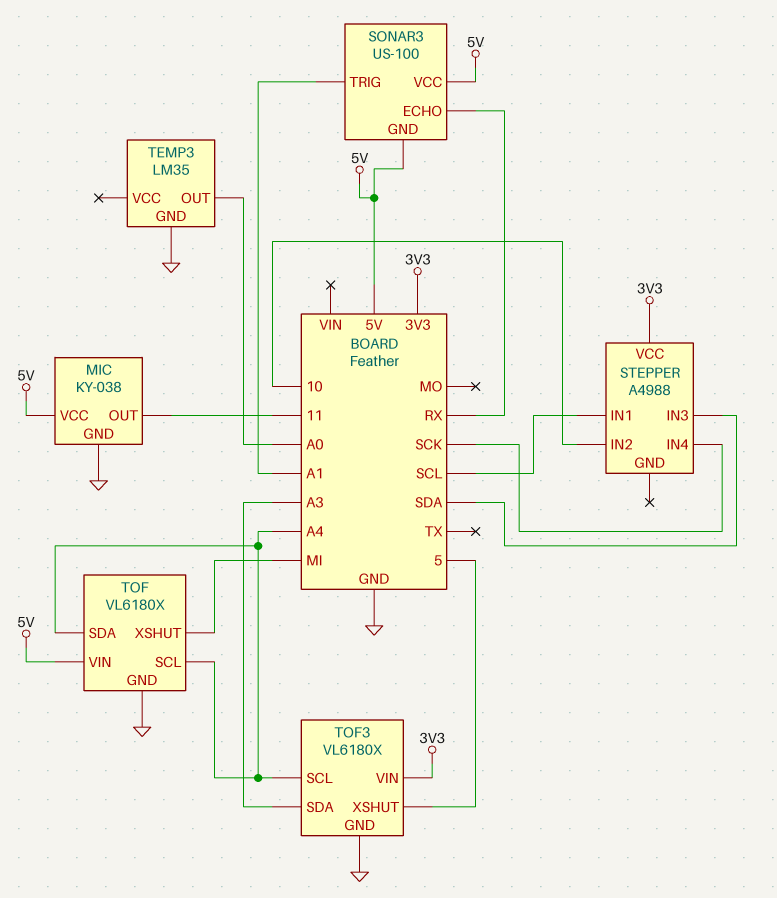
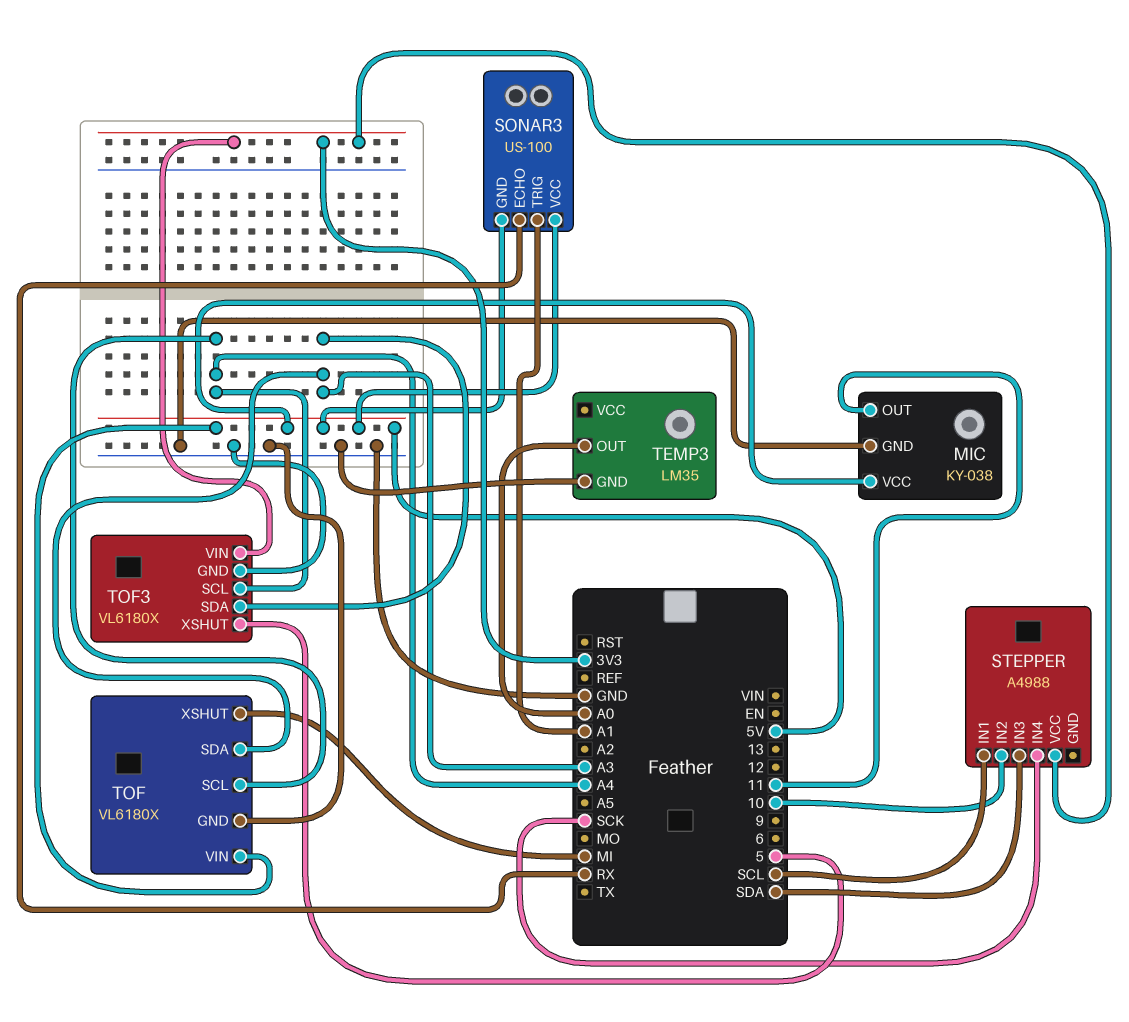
TOF pin SDA: A4 -> A3

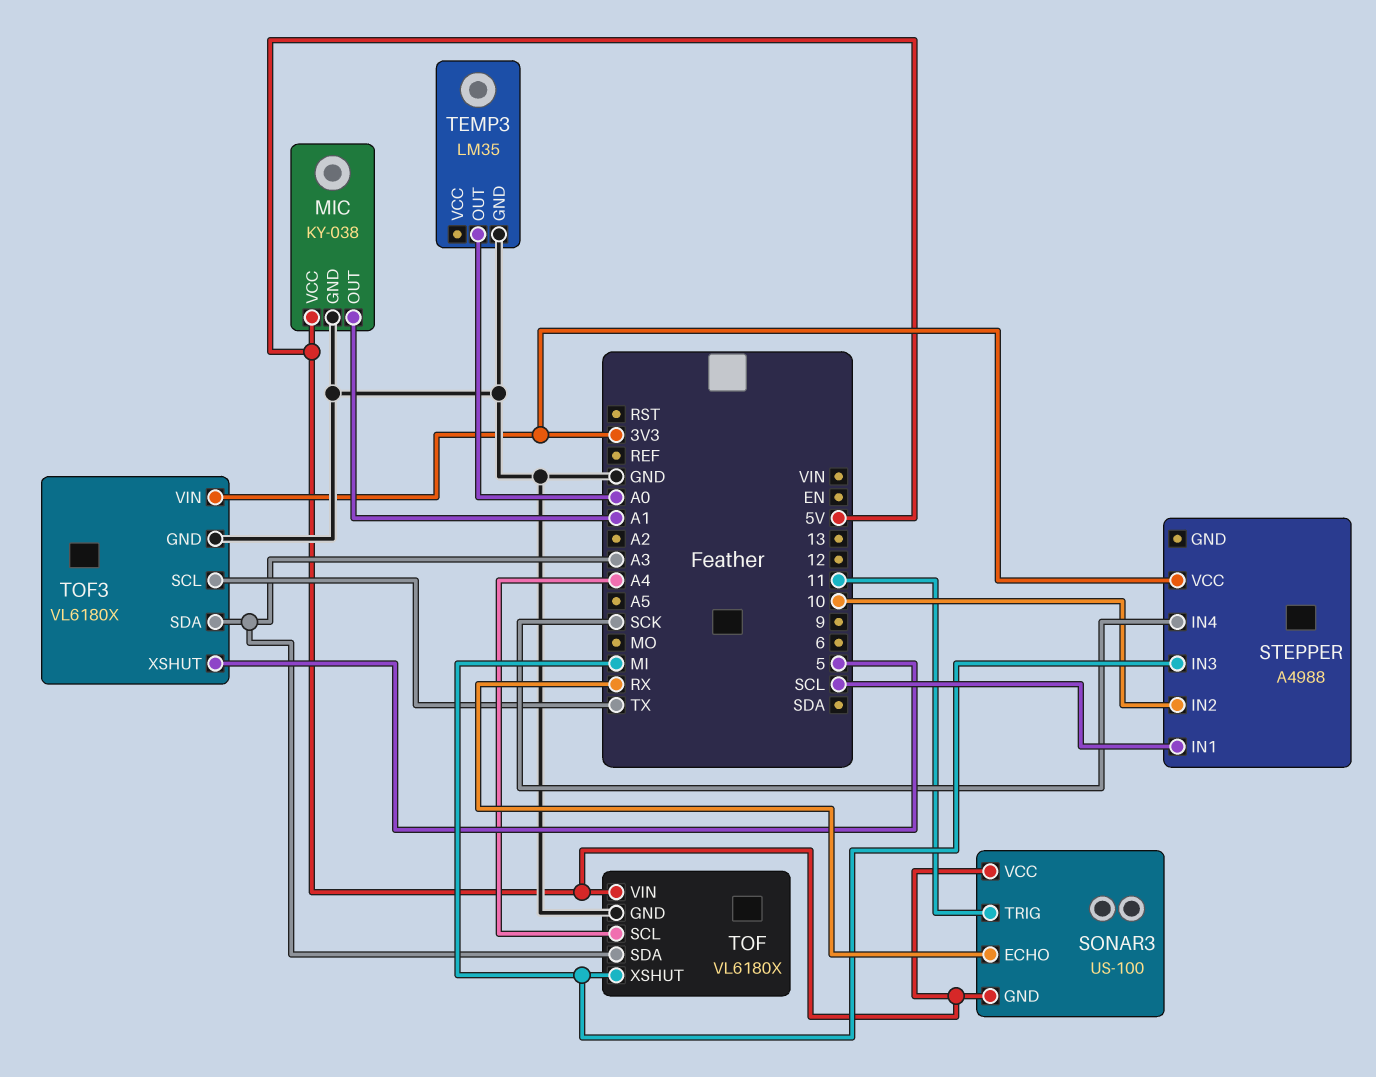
MIC pin OUT: 11 -> A1
SONAR3 pin TRIG: A1 -> 11
STEPPER pin IN3: SDA -> MI
TOF3 pin SCL: A4 -> TX

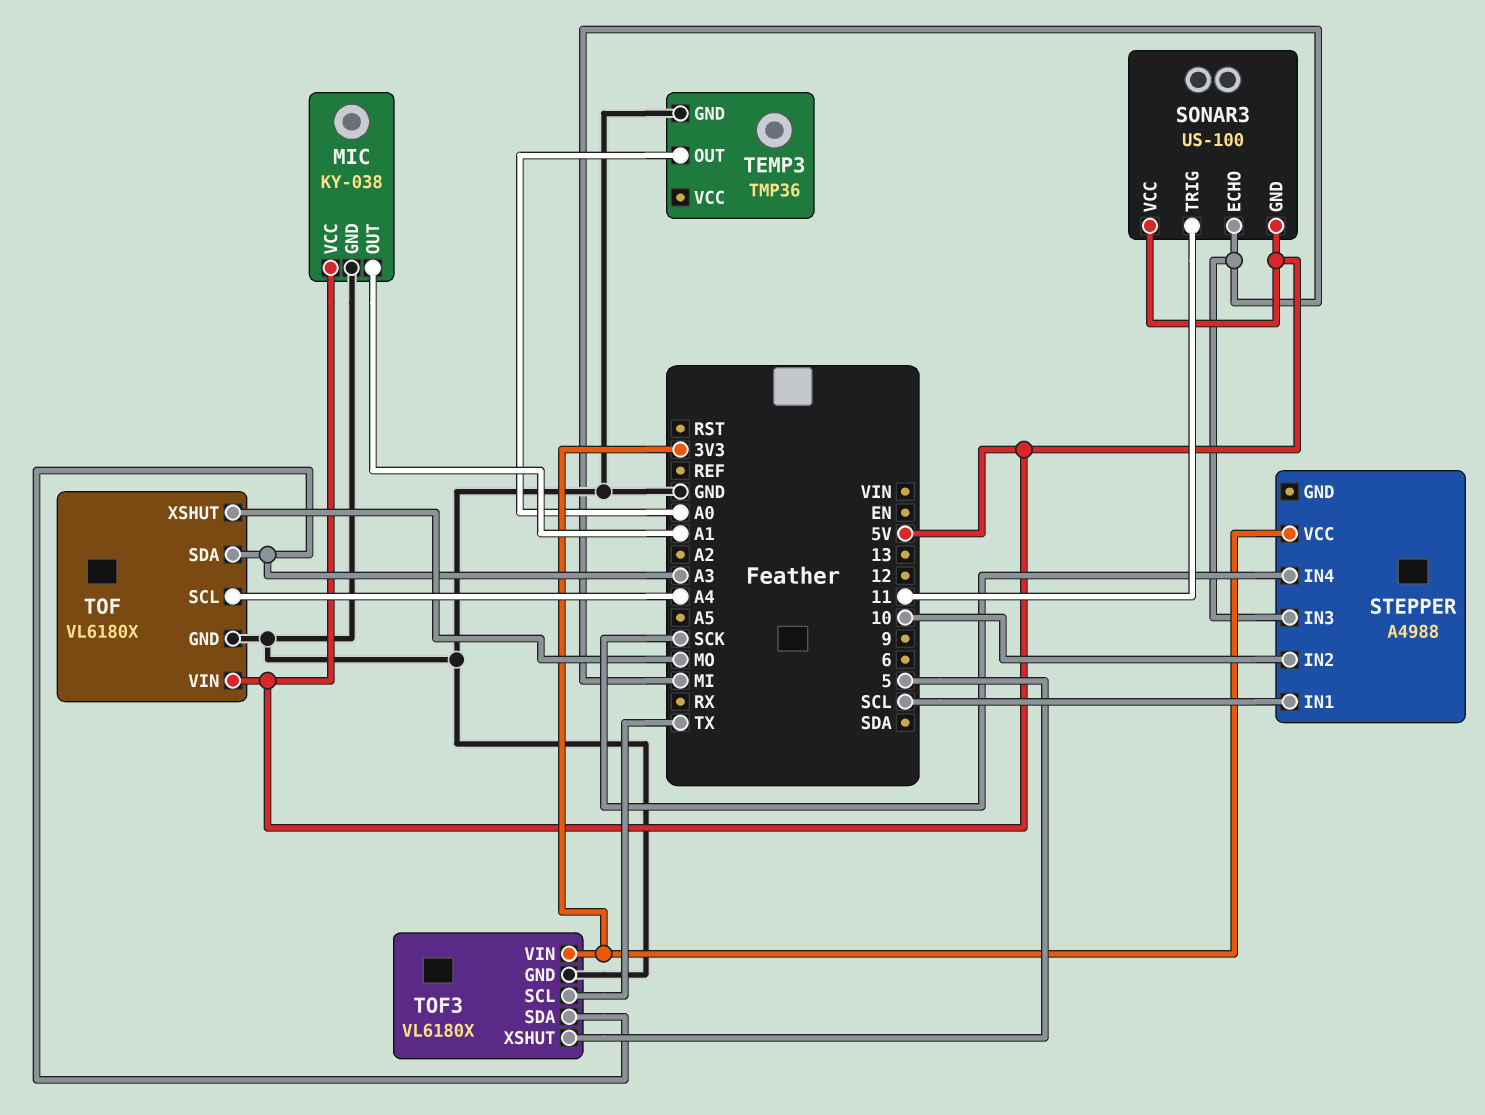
SONAR3 pin ECHO: RX -> MI
TEMP3: LM35 -> TMP36
TOF pin XSHUT: MI -> MO

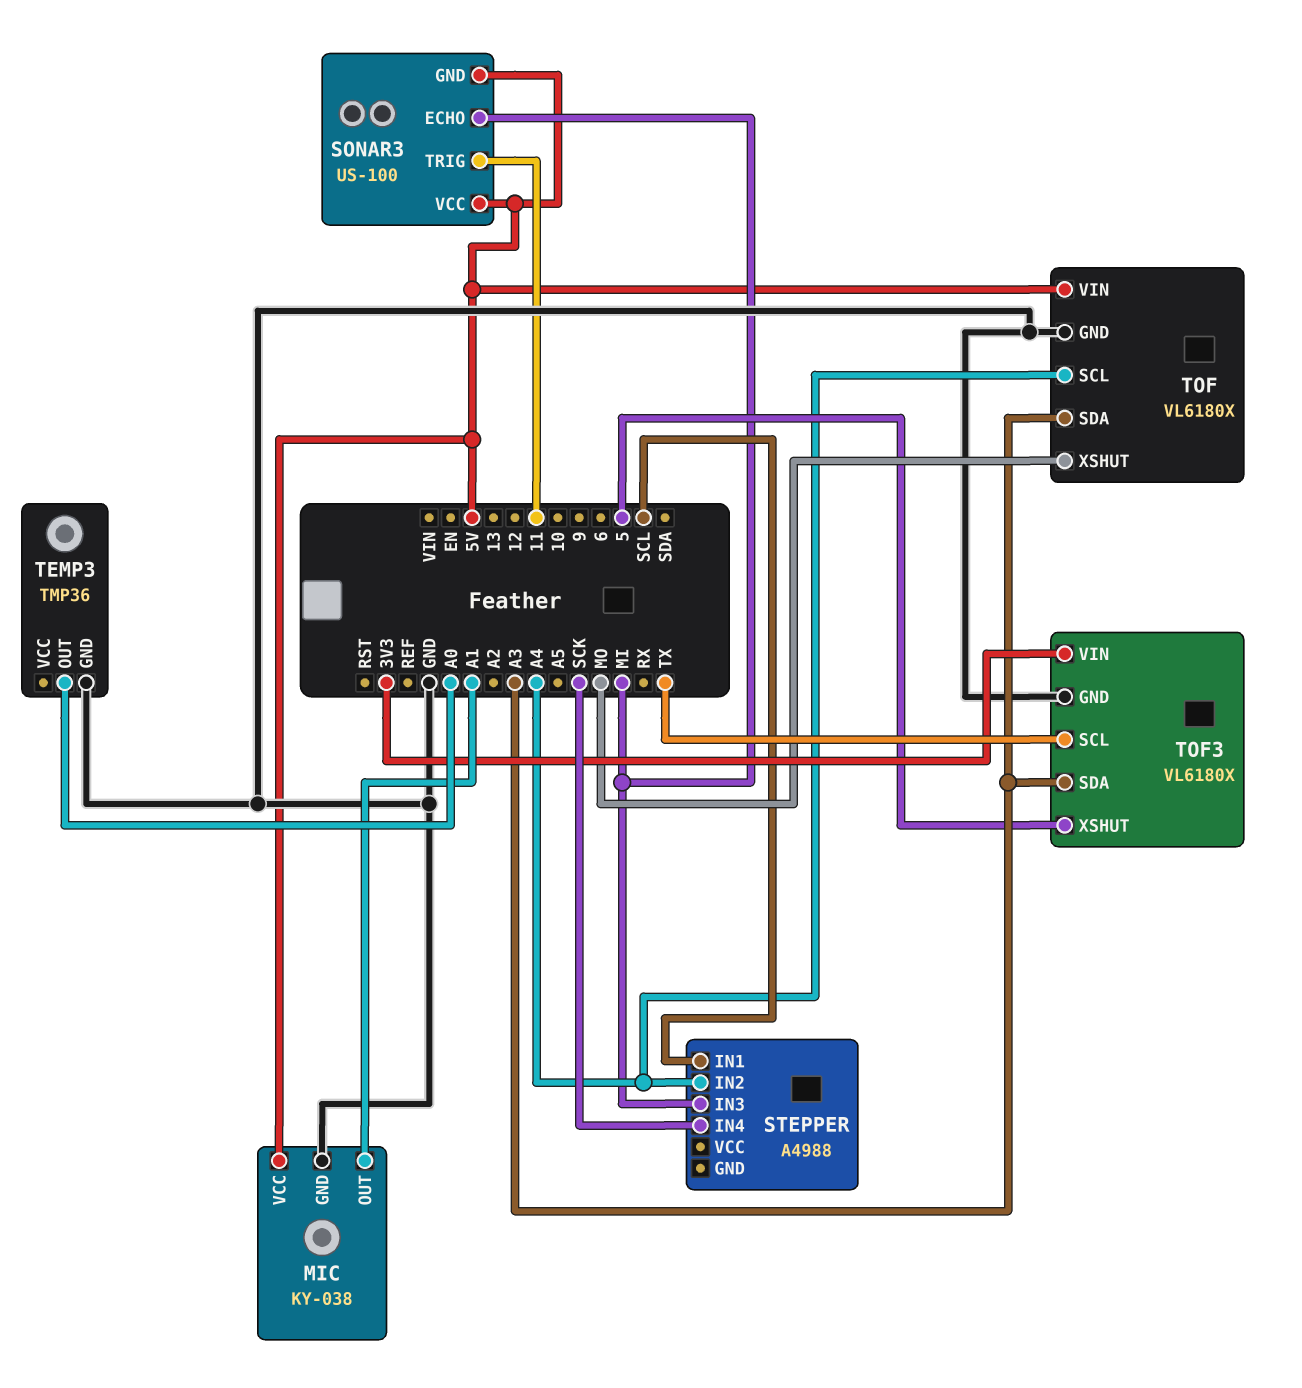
STEPPER pin IN2: 10 -> A4
STEPPER pin VCC: 3V3 -> none

